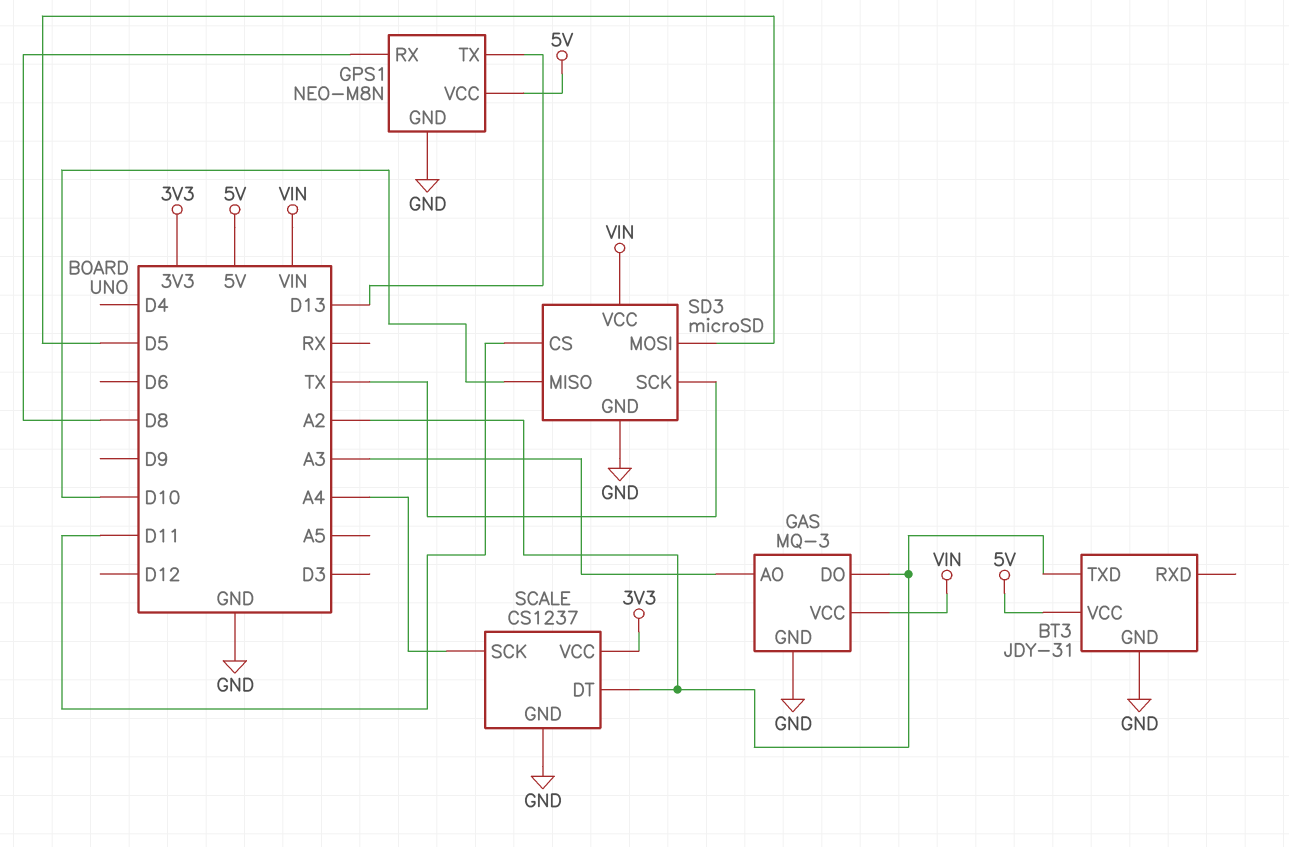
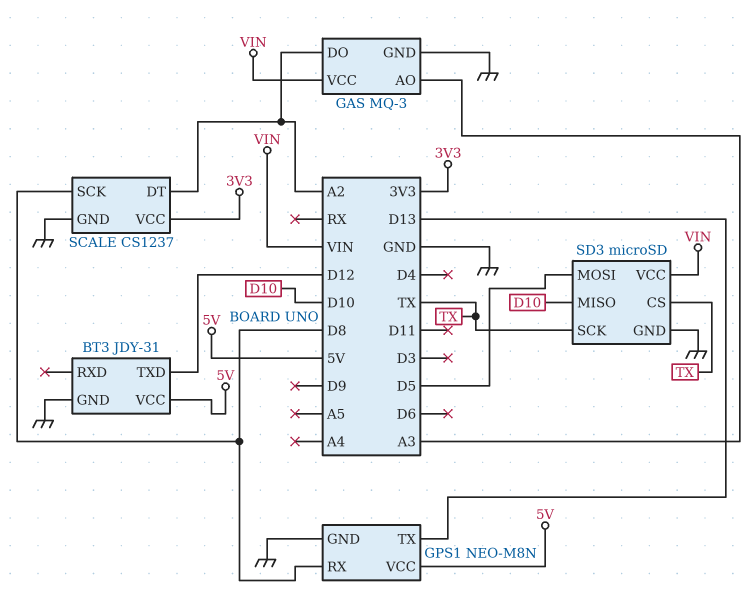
BT3 pin TXD: A2 -> D12
SCALE pin SCK: A4 -> D8
SD3 pin CS: D11 -> TX

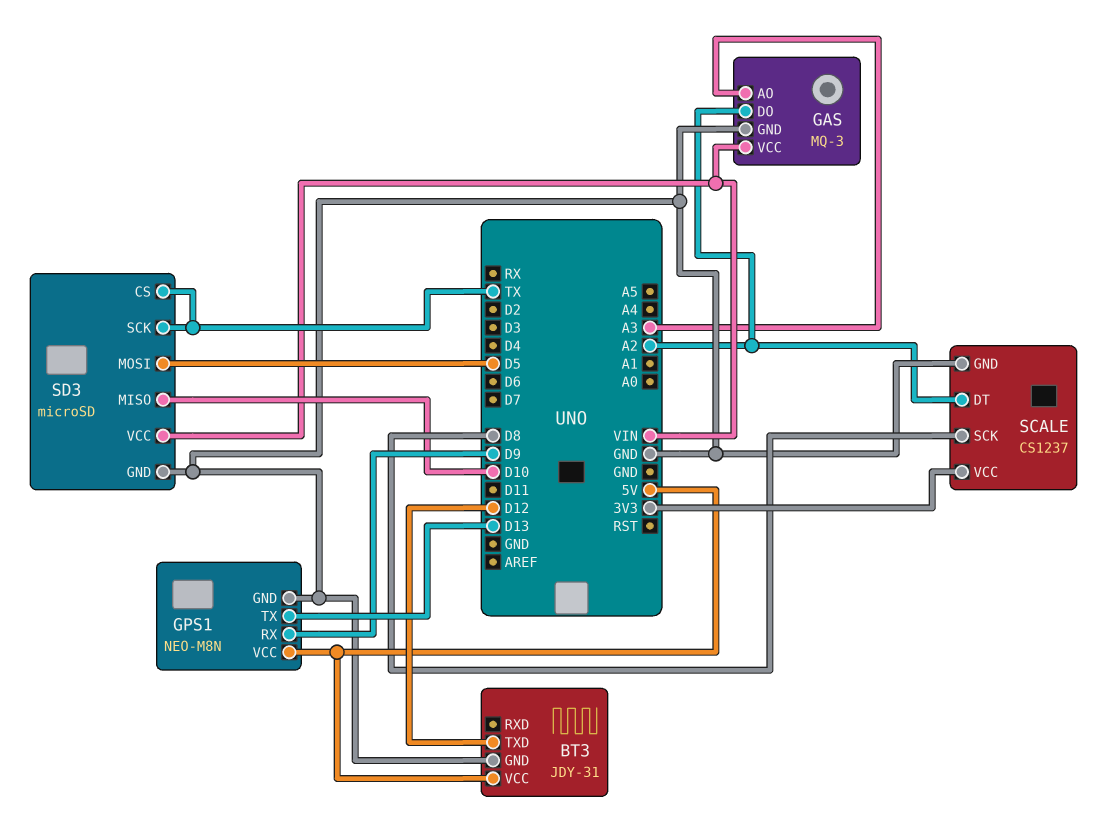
GPS1 pin RX: D8 -> D9

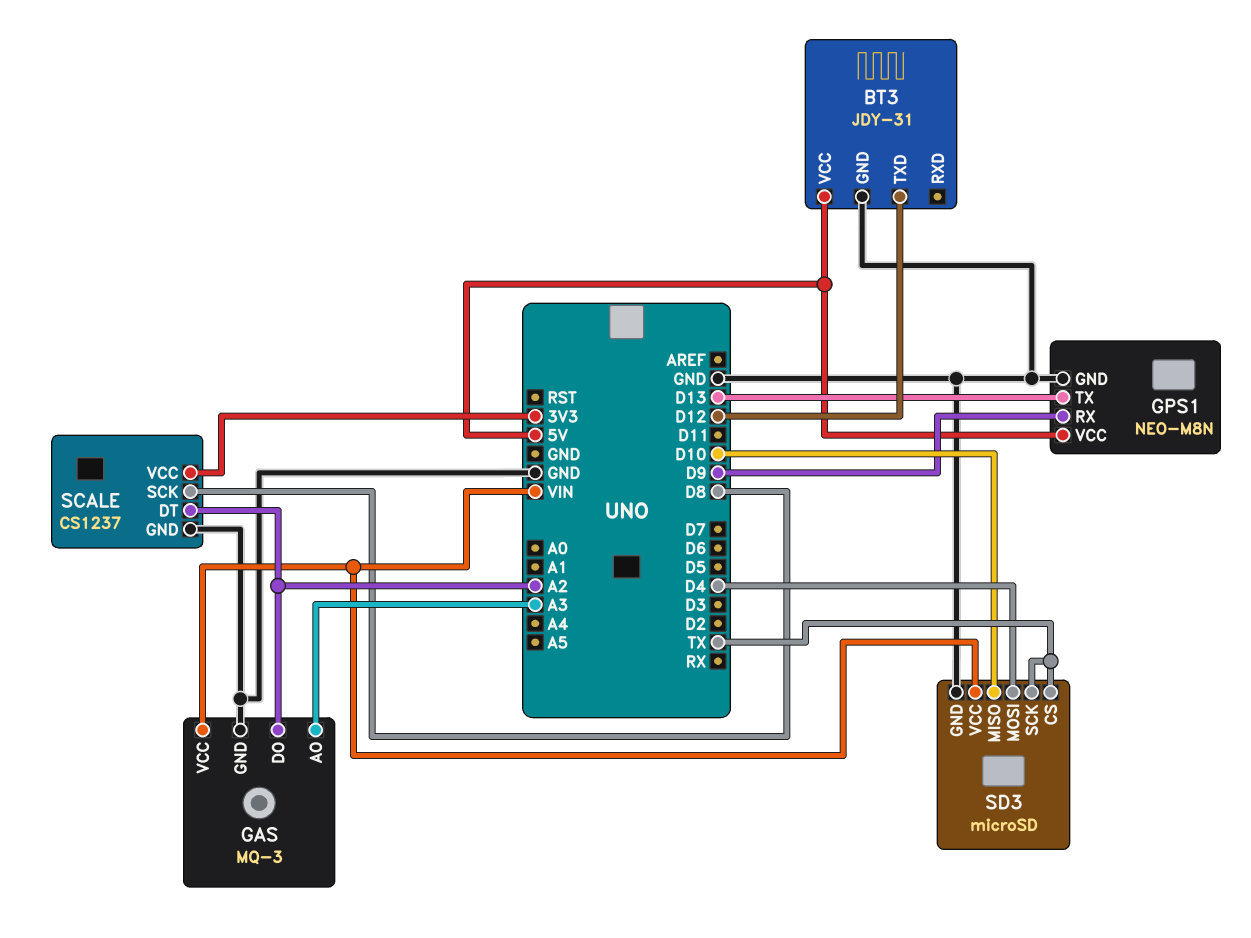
SD3 pin MOSI: D5 -> D4

